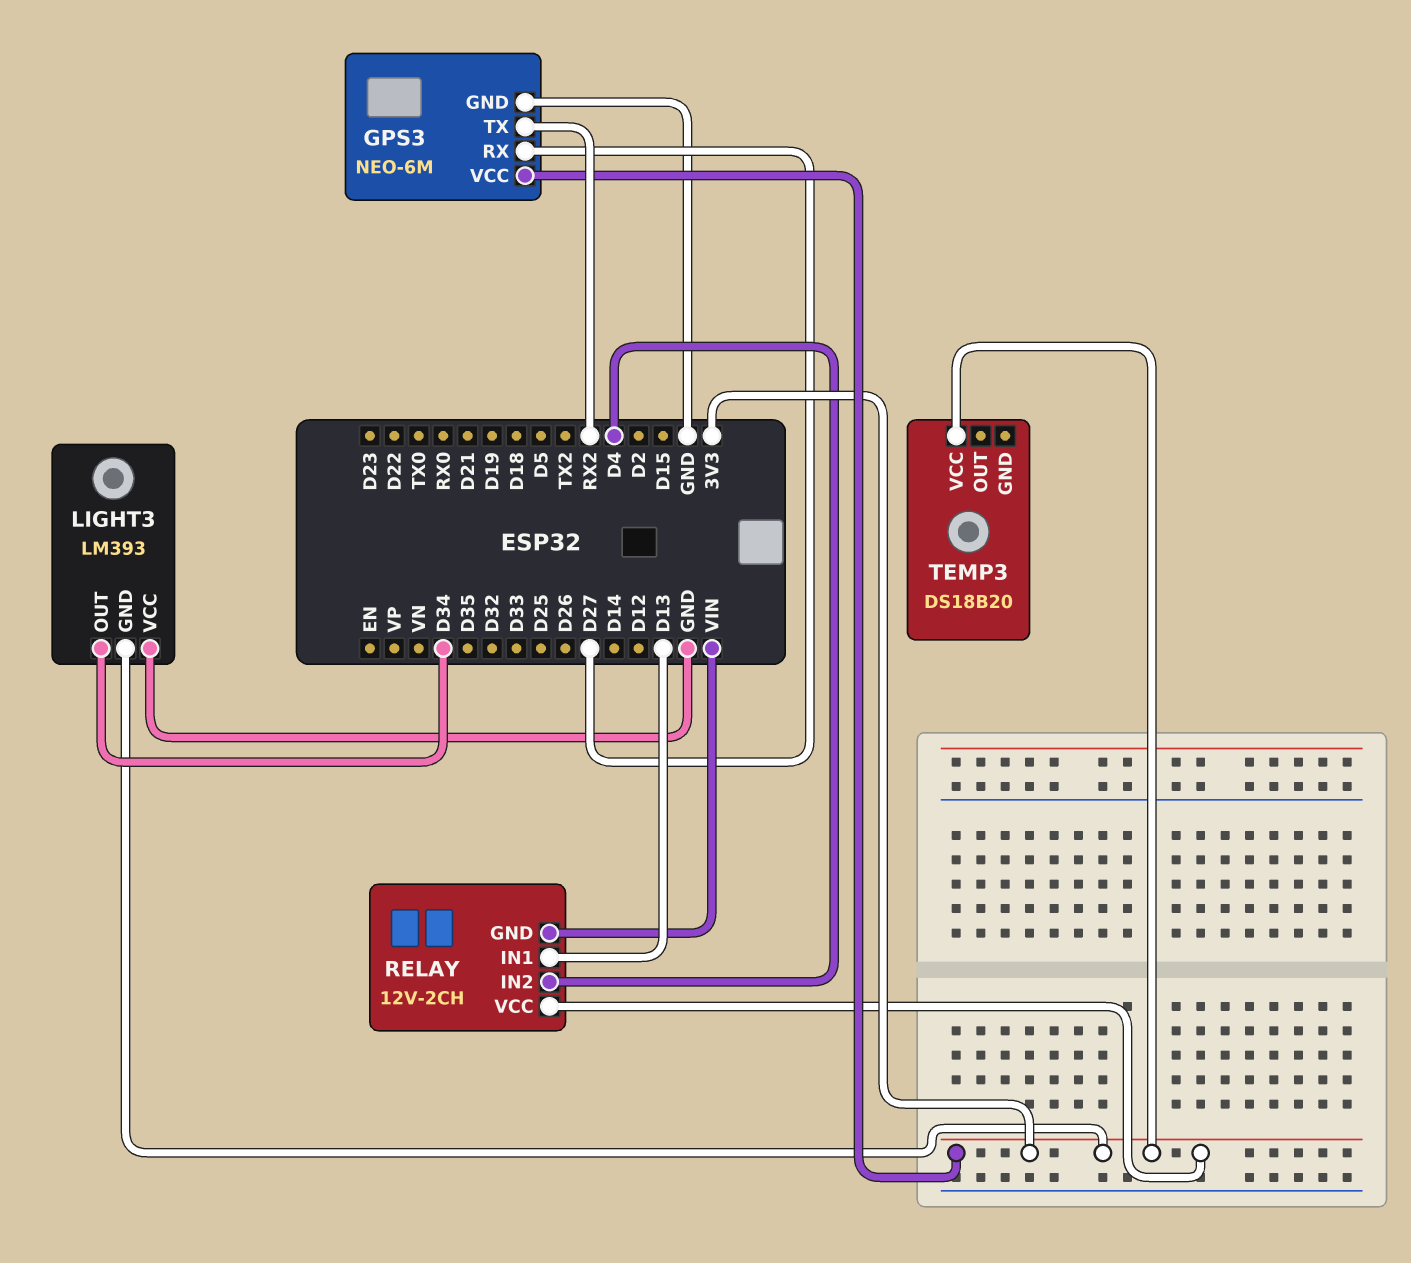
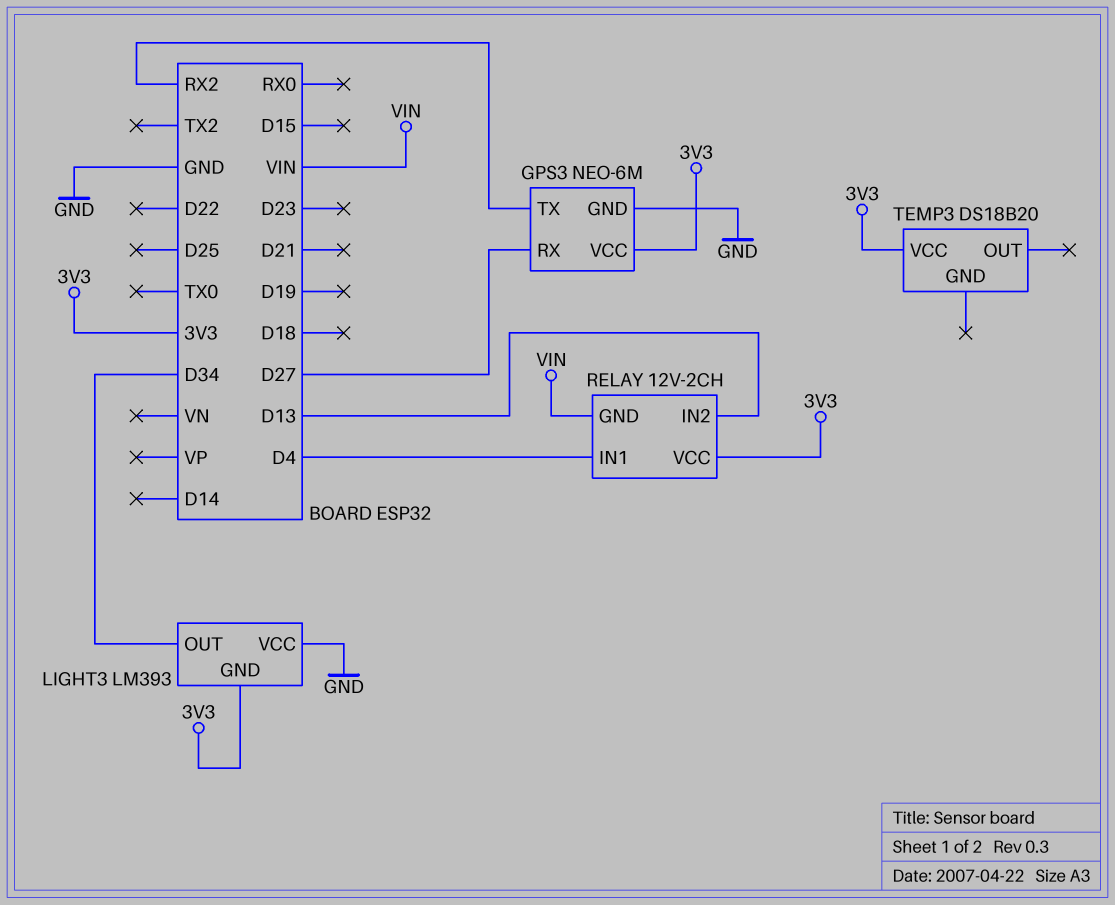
RELAY pin IN1: D13 -> D4
RELAY pin IN2: D4 -> D13

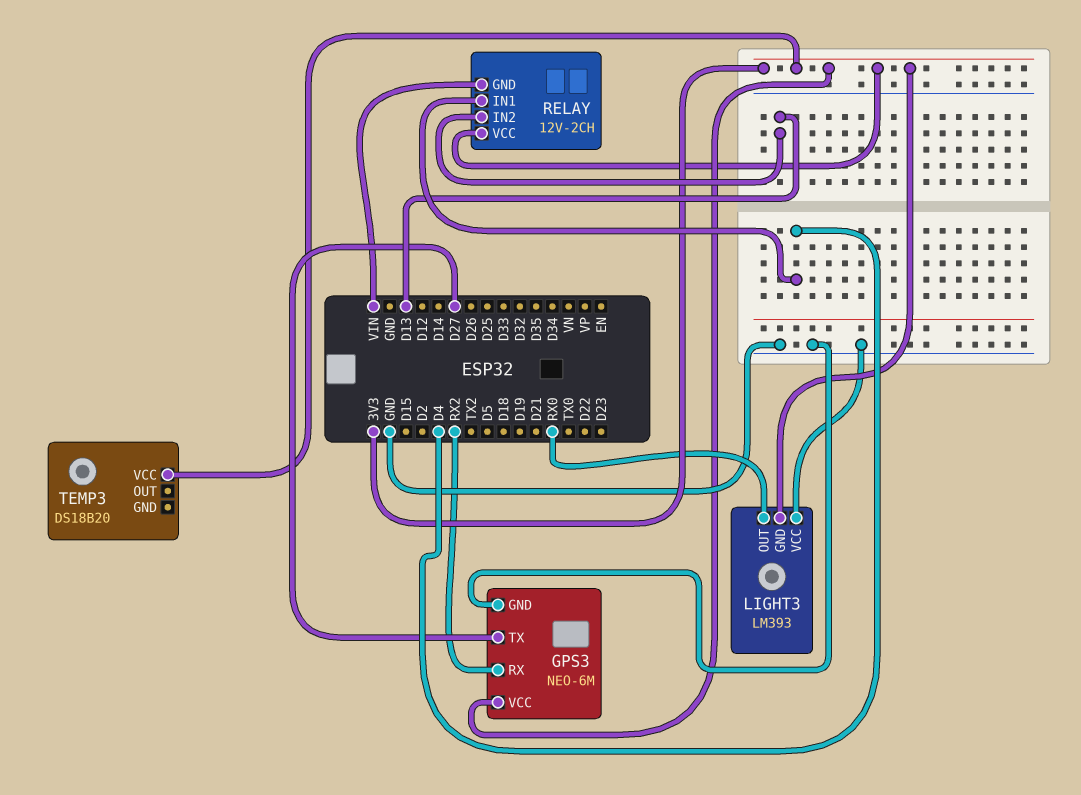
GPS3 pin RX: D27 -> RX2
GPS3 pin TX: RX2 -> D27
LIGHT3 pin OUT: D34 -> RX0

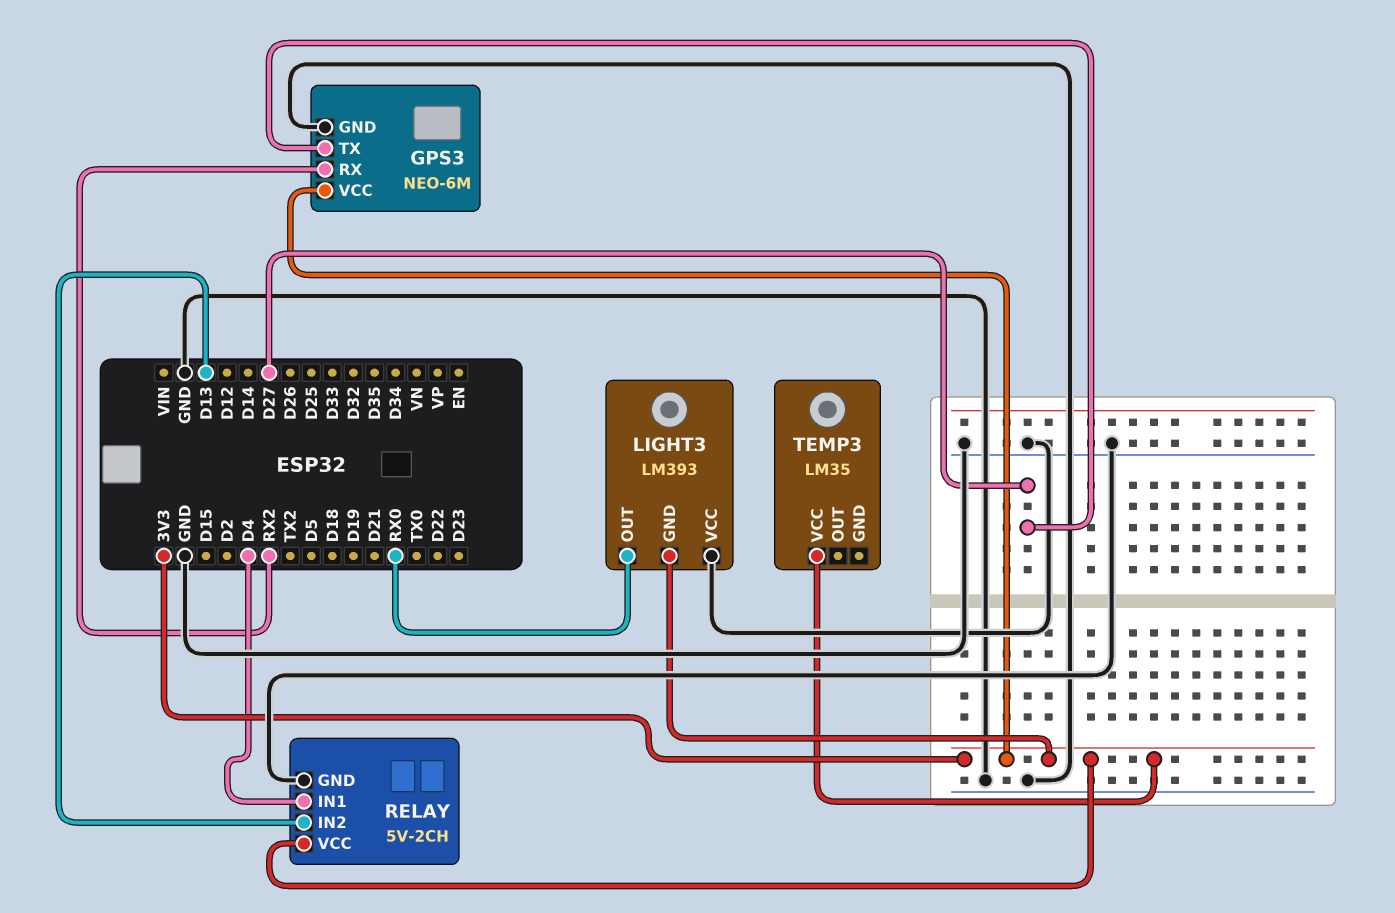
RELAY: 12V-2CH -> 5V-2CH
RELAY pin GND: VIN -> GND
TEMP3: DS18B20 -> LM35

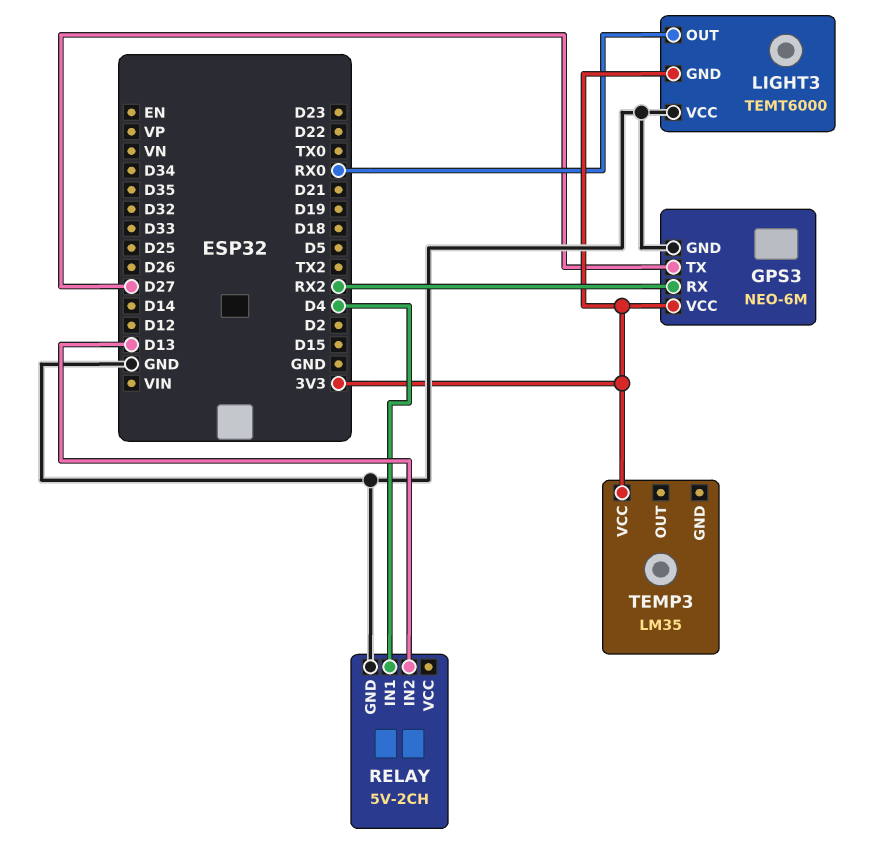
LIGHT3: LM393 -> TEMT6000
RELAY pin VCC: 3V3 -> none

